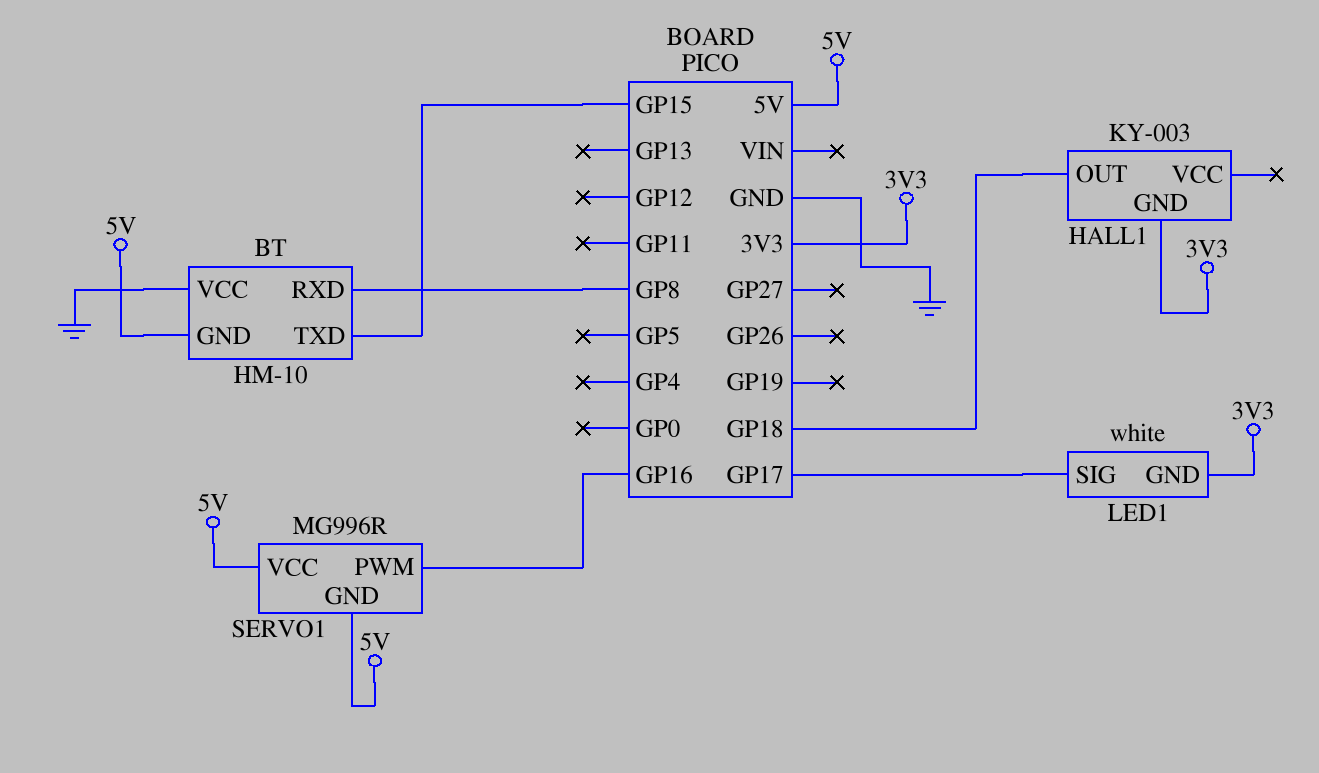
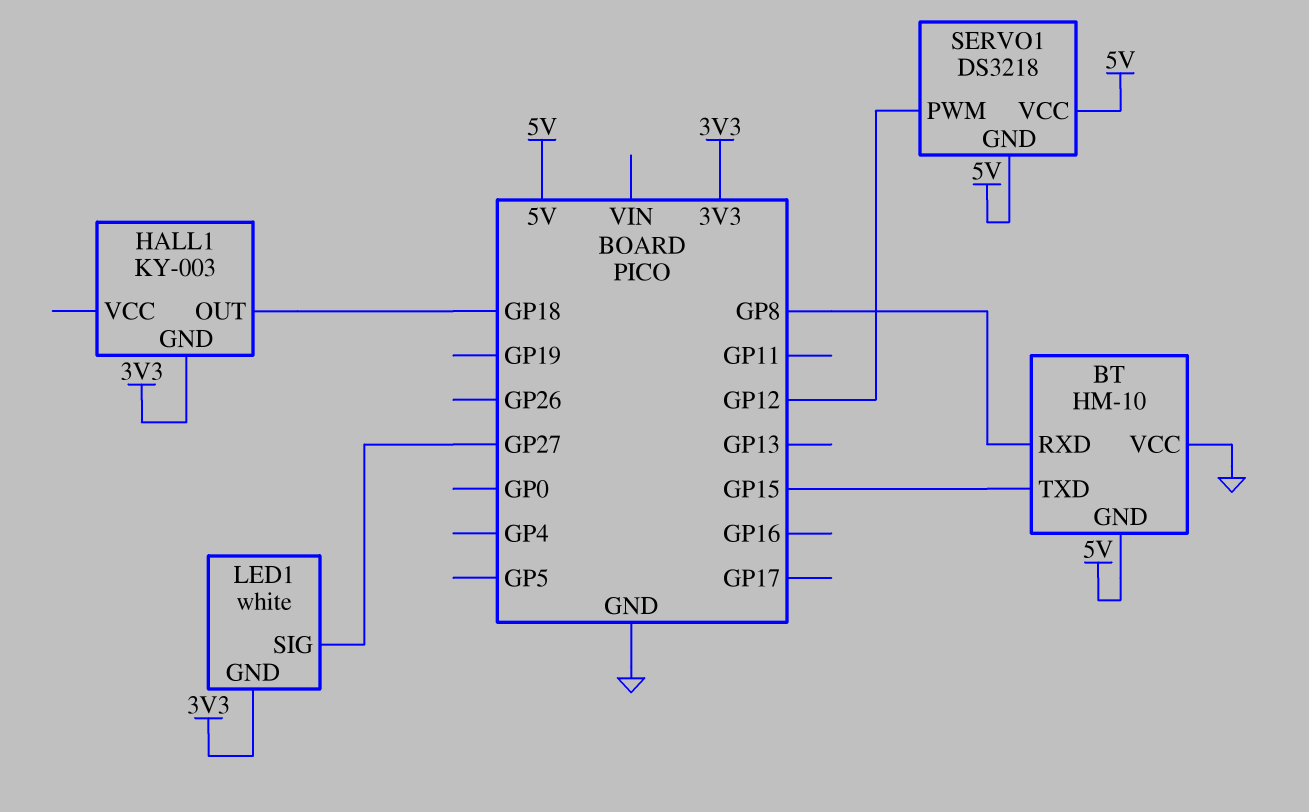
LED1 pin SIG: GP17 -> GP27
SERVO1: MG996R -> DS3218
SERVO1 pin PWM: GP16 -> GP12

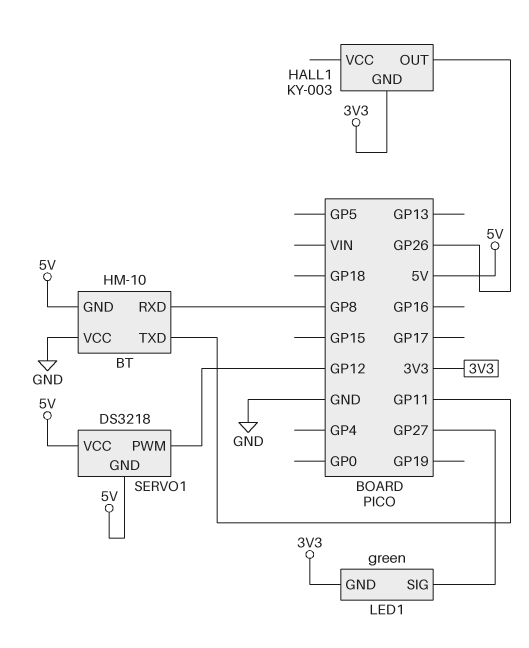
BT pin TXD: GP15 -> GP11
HALL1 pin OUT: GP18 -> GP26
LED1: white -> green

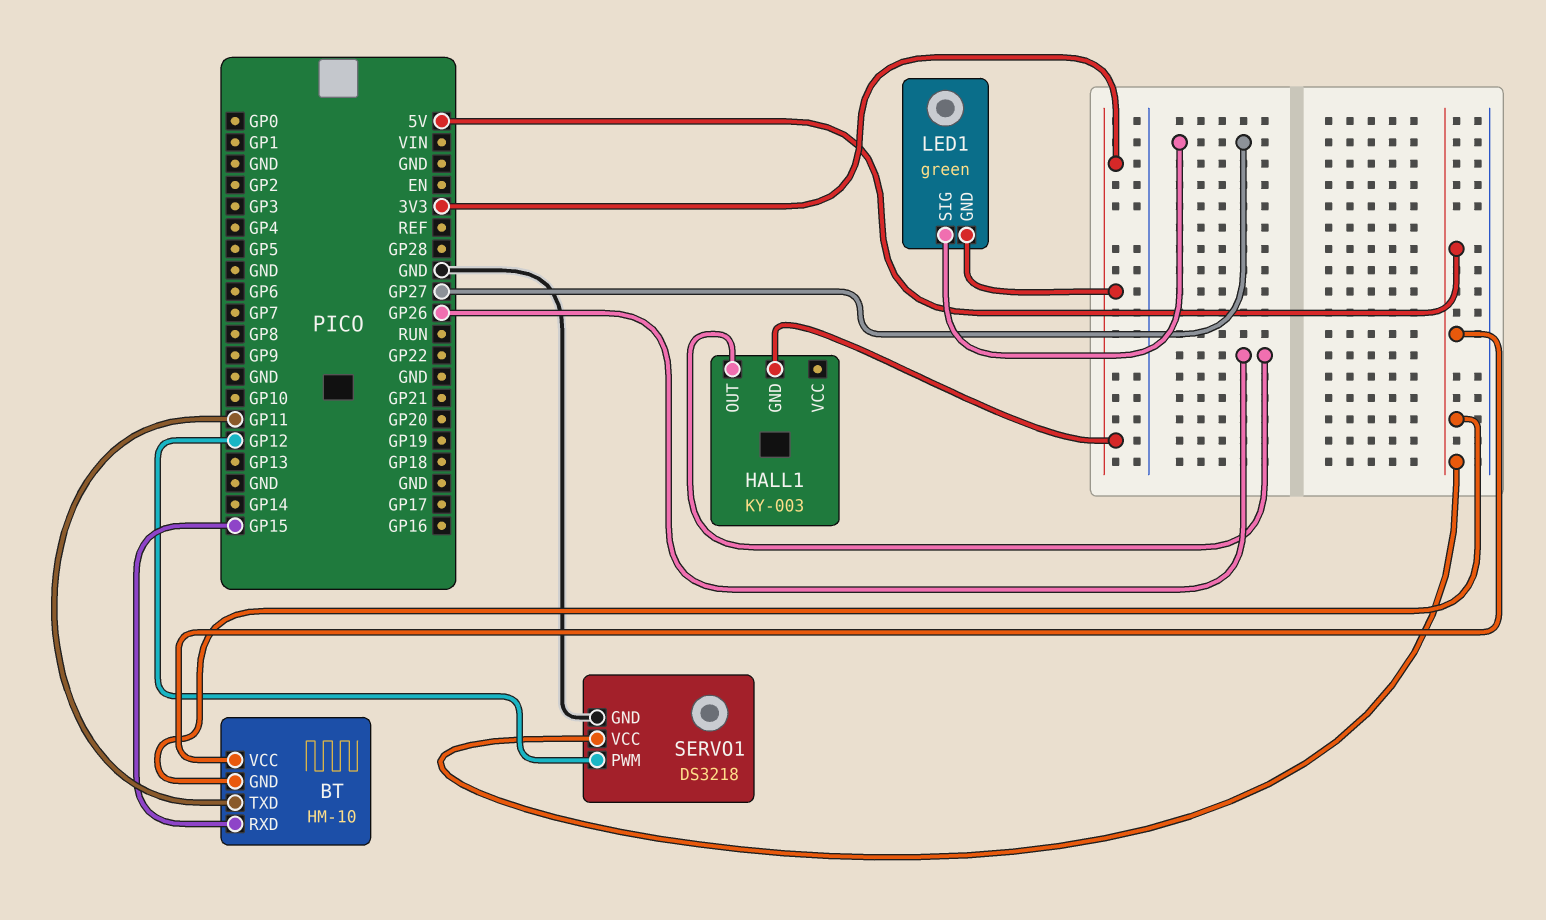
BT pin RXD: GP8 -> GP15
BT pin VCC: GND -> 5V
SERVO1 pin GND: 5V -> GND

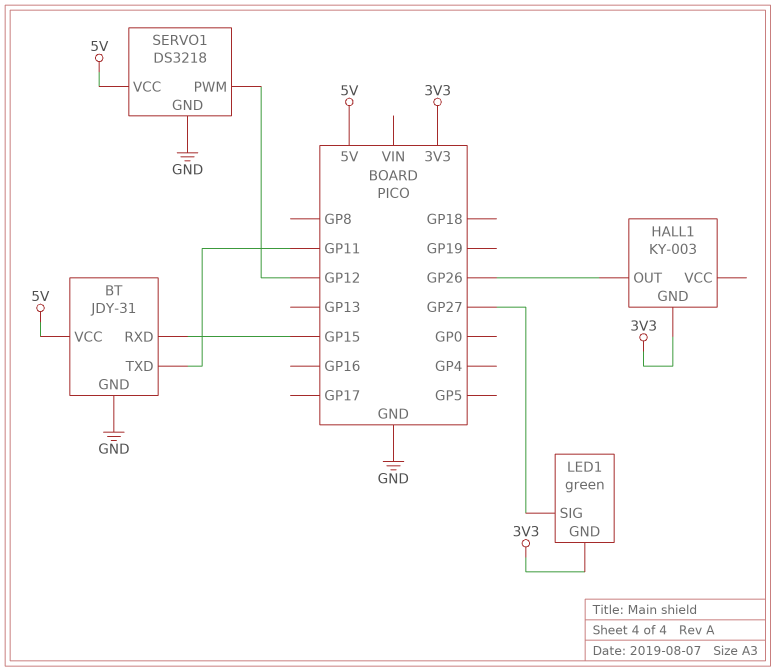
BT: HM-10 -> JDY-31
BT pin GND: 5V -> GND

